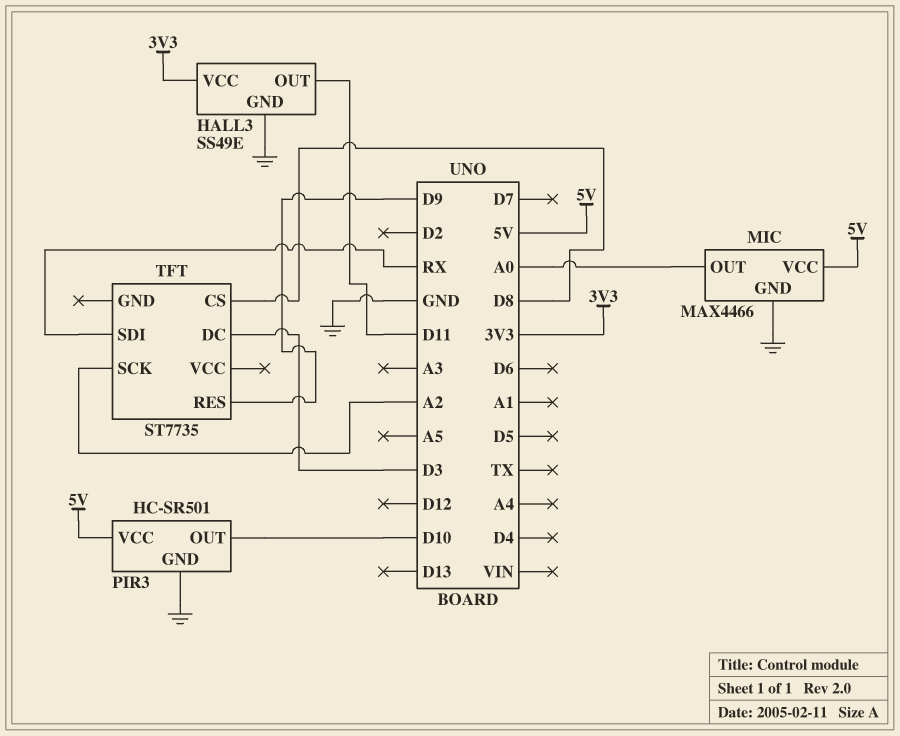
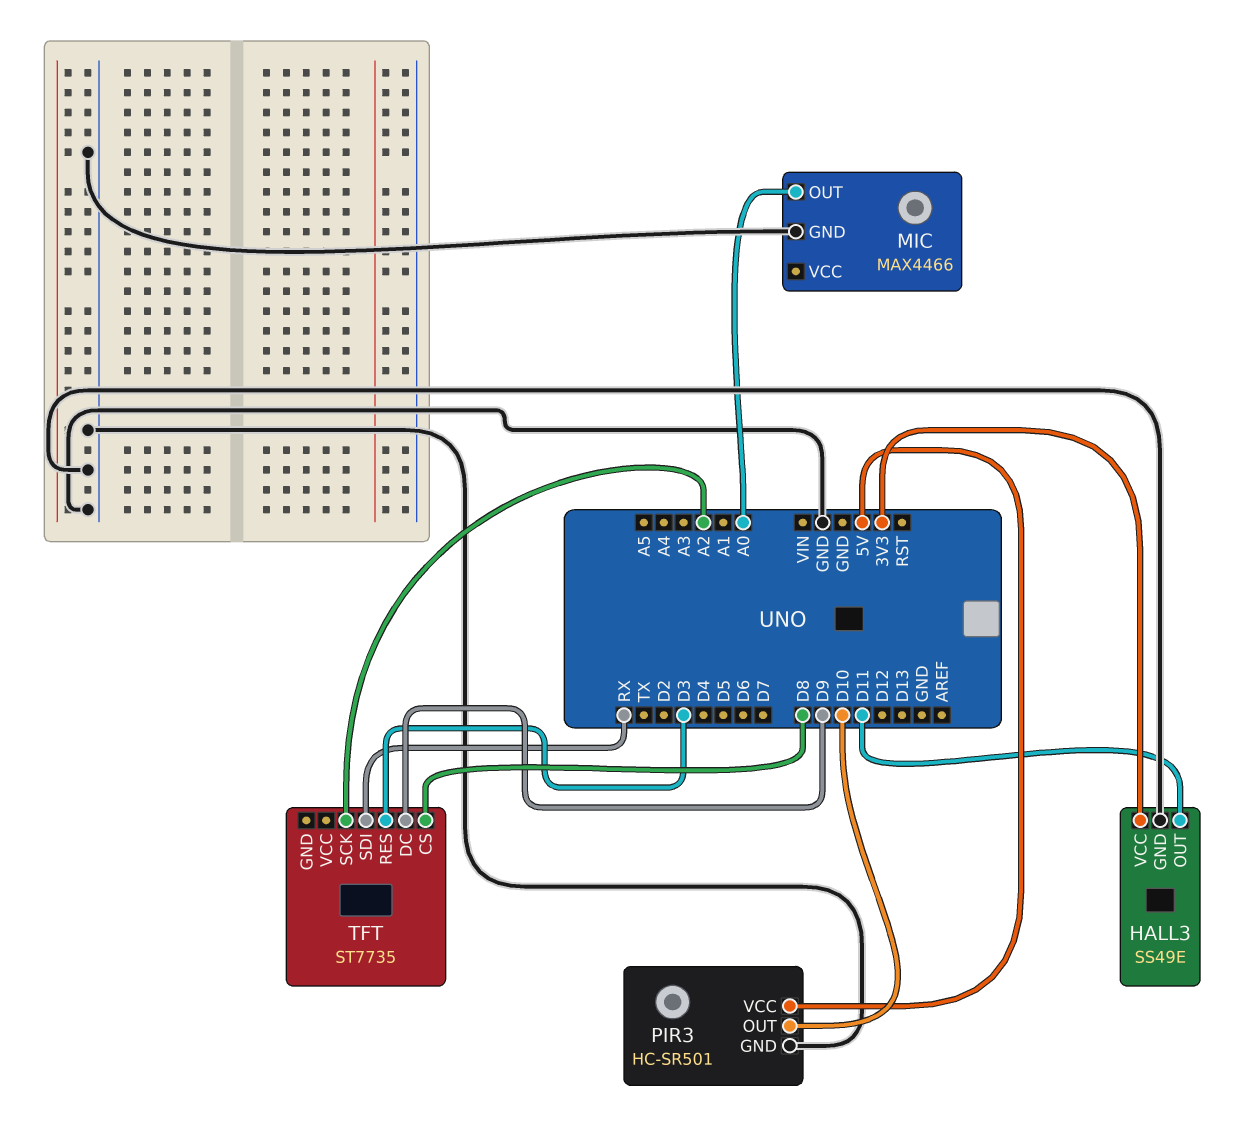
MIC pin VCC: 5V -> none
TFT pin DC: D3 -> D9
TFT pin RES: D9 -> D3

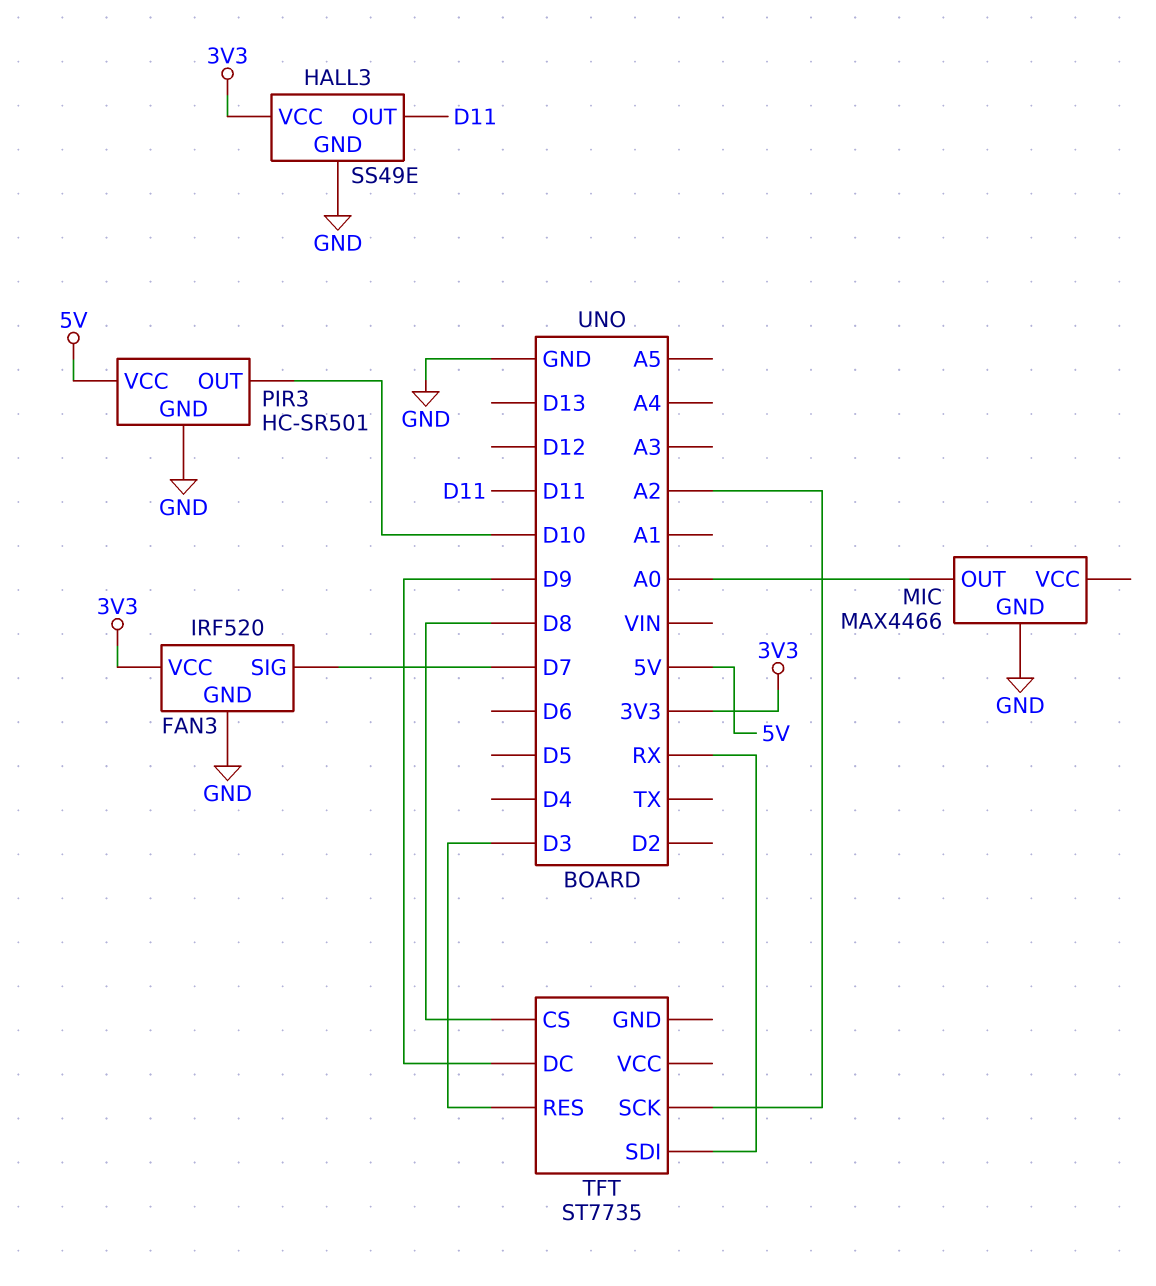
FAN3: none -> IRF520
FAN3 pin GND: none -> GND
FAN3 pin SIG: none -> D7
FAN3 pin VCC: none -> 3V3

